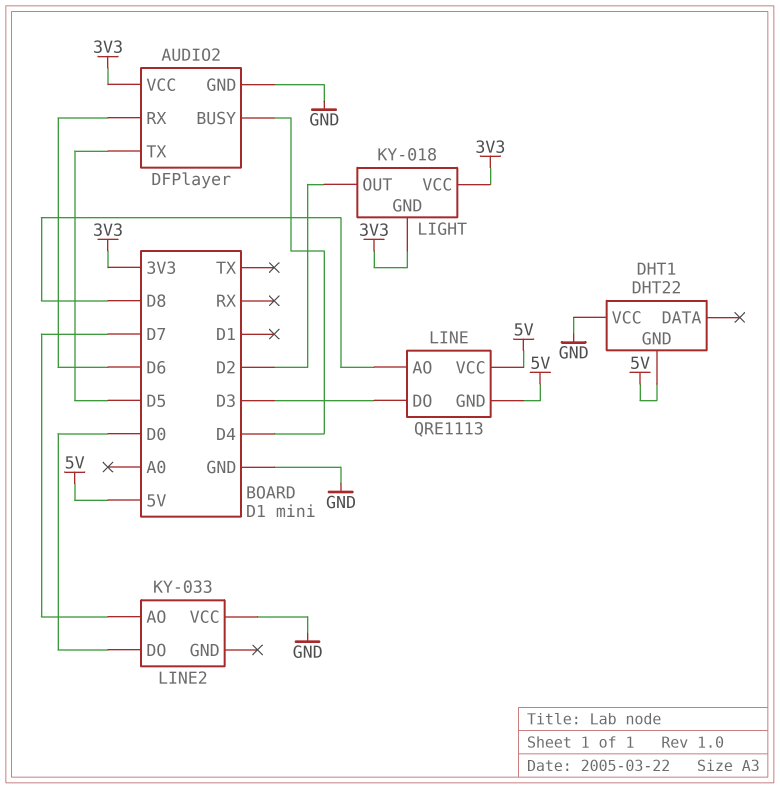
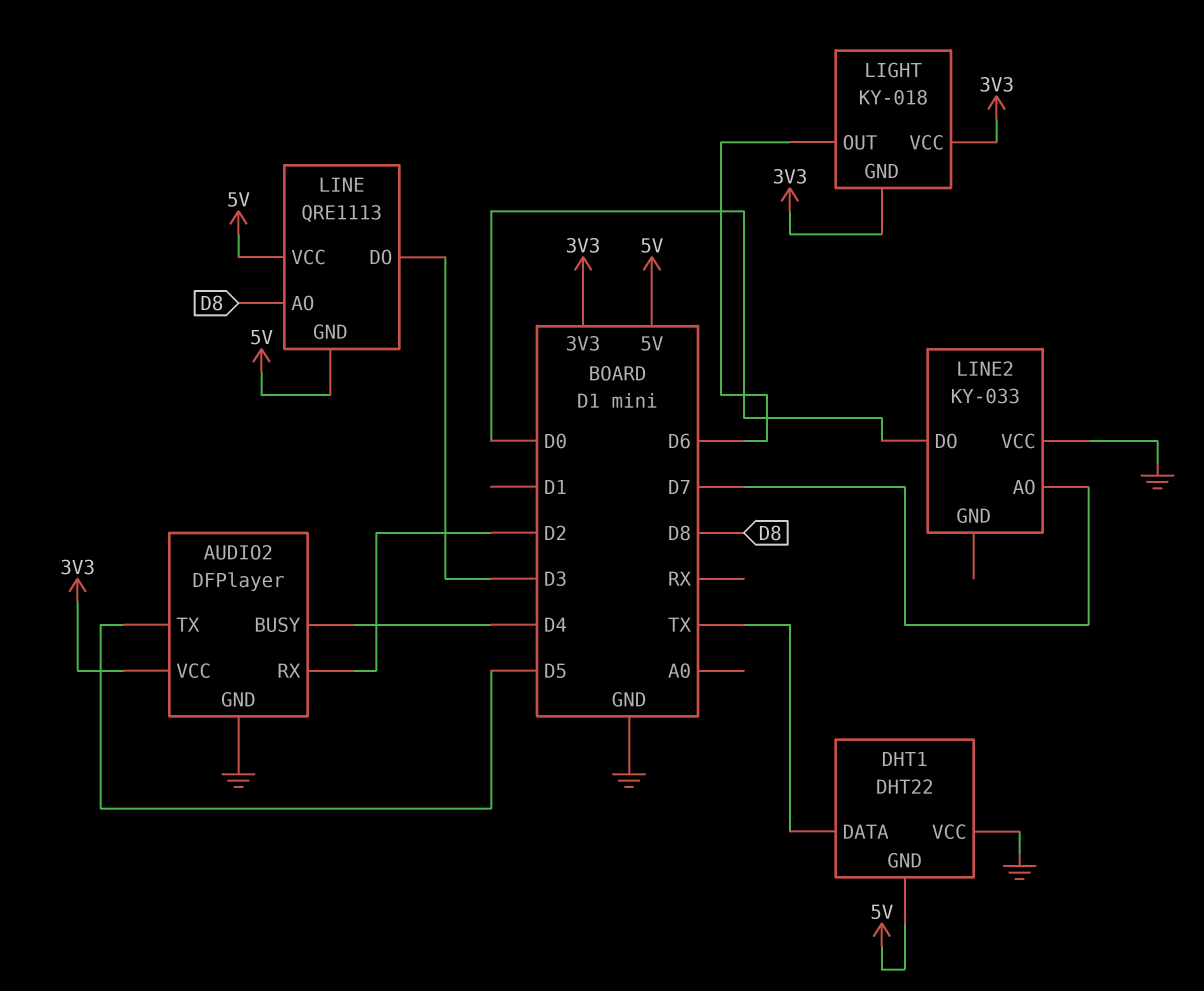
AUDIO2 pin RX: D6 -> D2
DHT1 pin DATA: none -> TX
LIGHT pin OUT: D2 -> D6

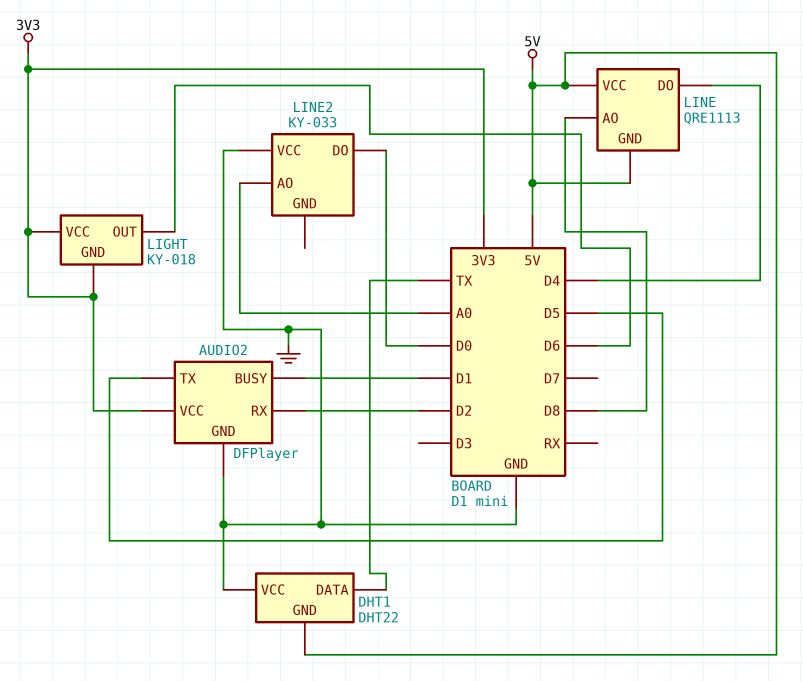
AUDIO2 pin BUSY: D4 -> D1
LINE pin DO: D3 -> D4
LINE2 pin AO: D7 -> A0

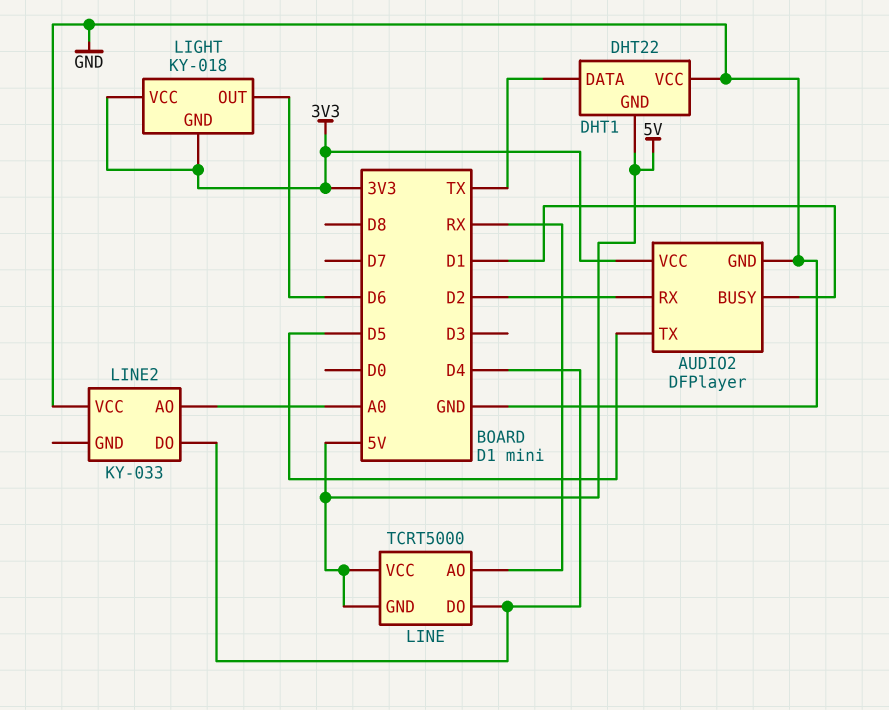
LINE: QRE1113 -> TCRT5000
LINE pin AO: D8 -> RX
LINE2 pin DO: D0 -> D4

